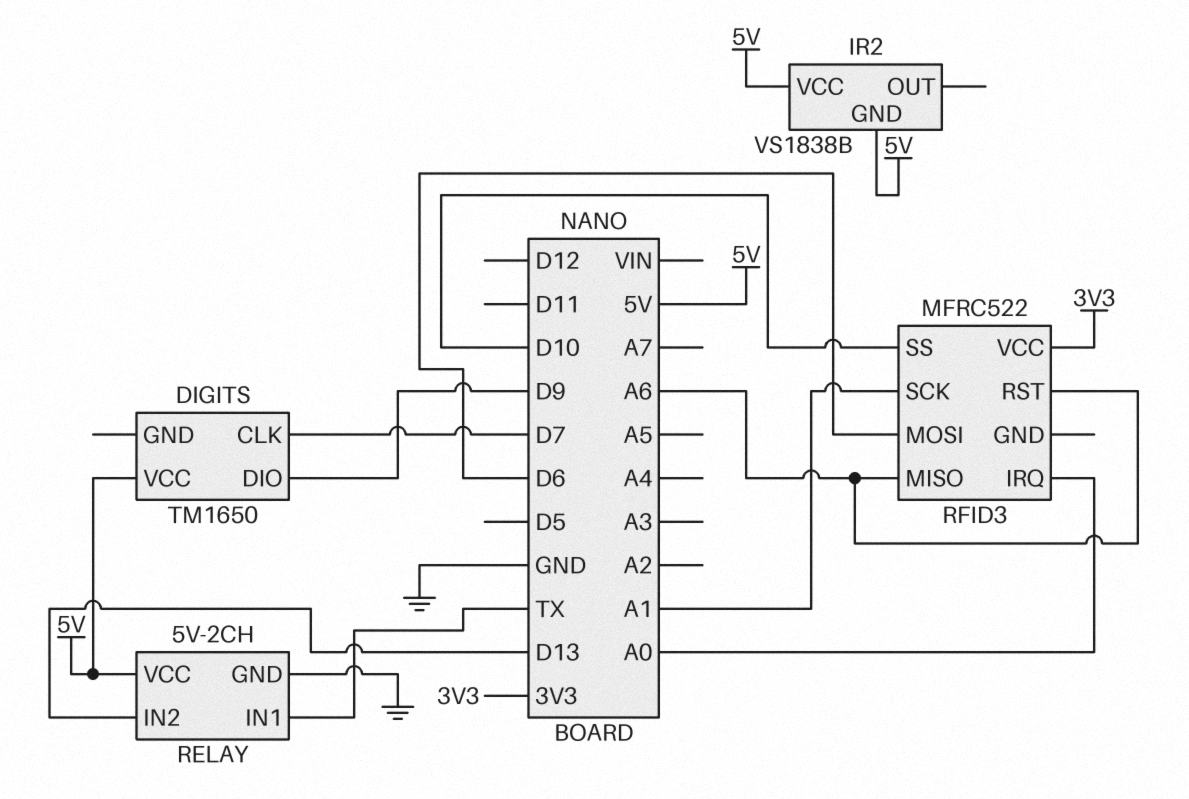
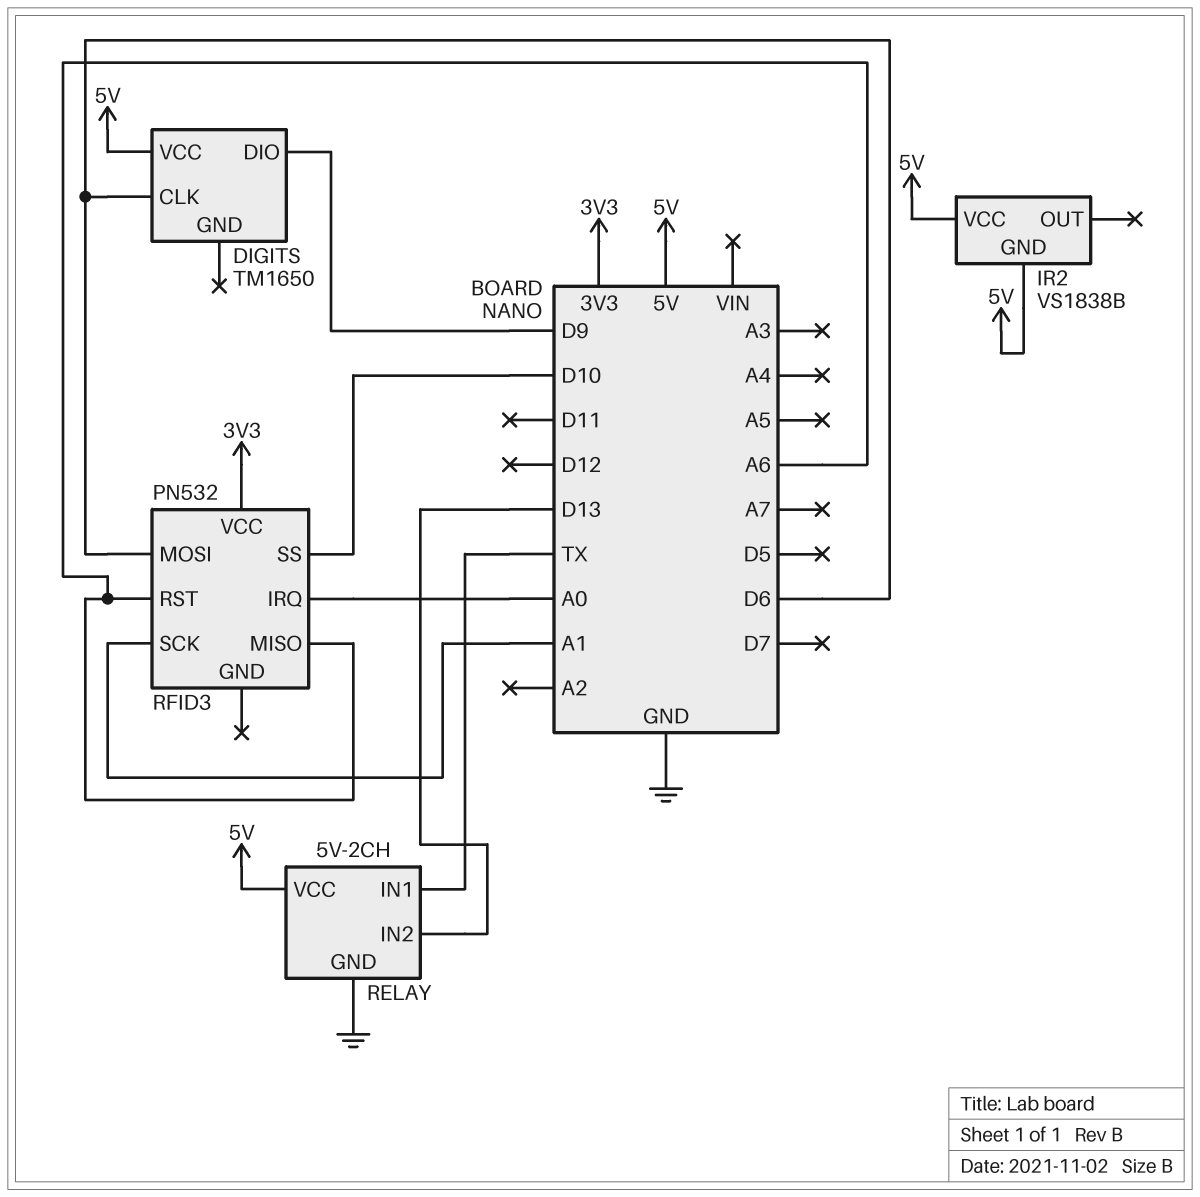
DIGITS pin CLK: D7 -> D6
RFID3: MFRC522 -> PN532

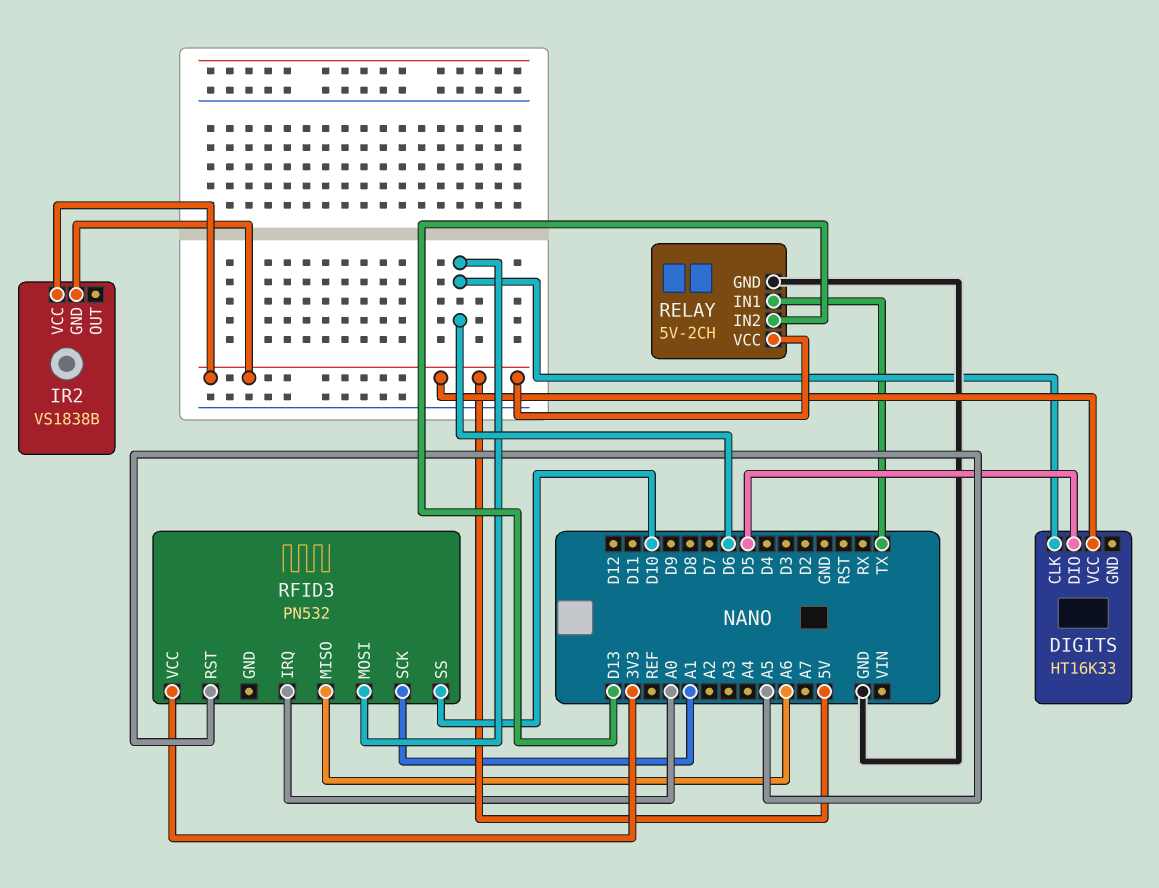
DIGITS: TM1650 -> HT16K33
DIGITS pin DIO: D9 -> D5
RFID3 pin RST: A6 -> A5

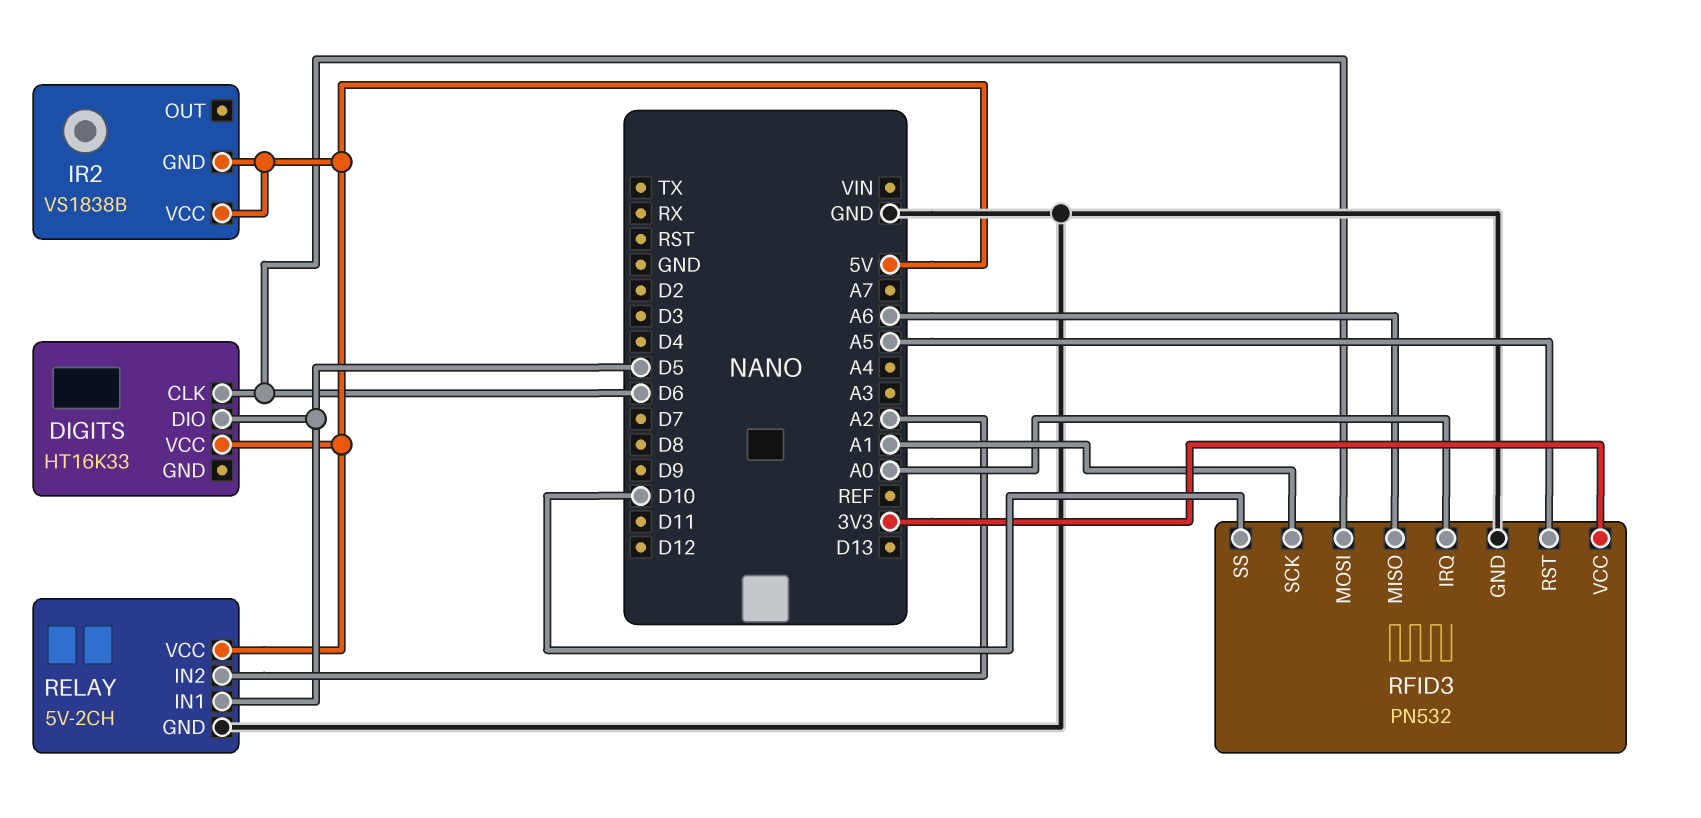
RELAY pin IN1: TX -> D5
RELAY pin IN2: D13 -> A2
RFID3 pin GND: none -> GND

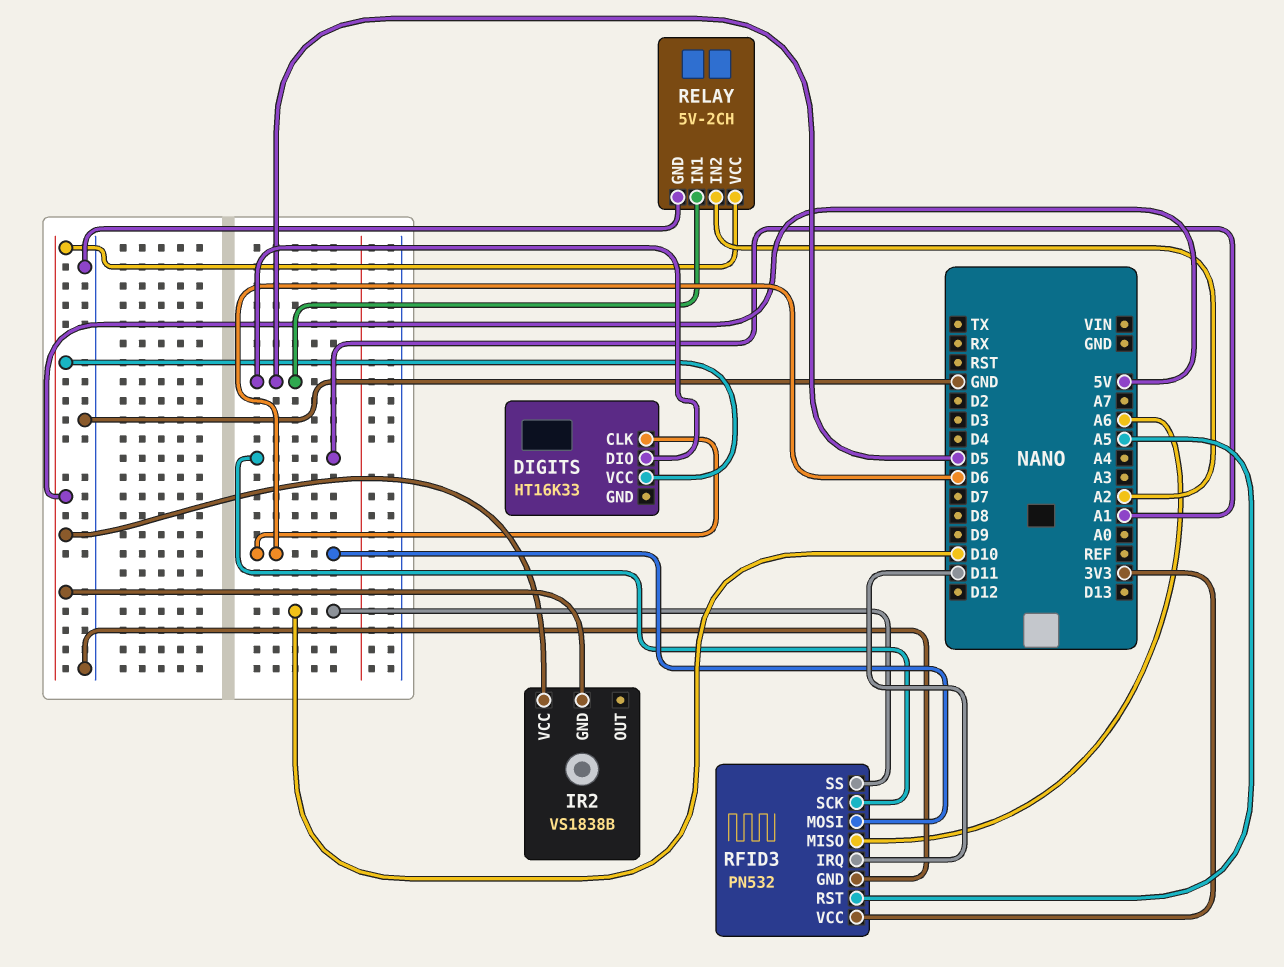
RFID3 pin IRQ: A0 -> D11

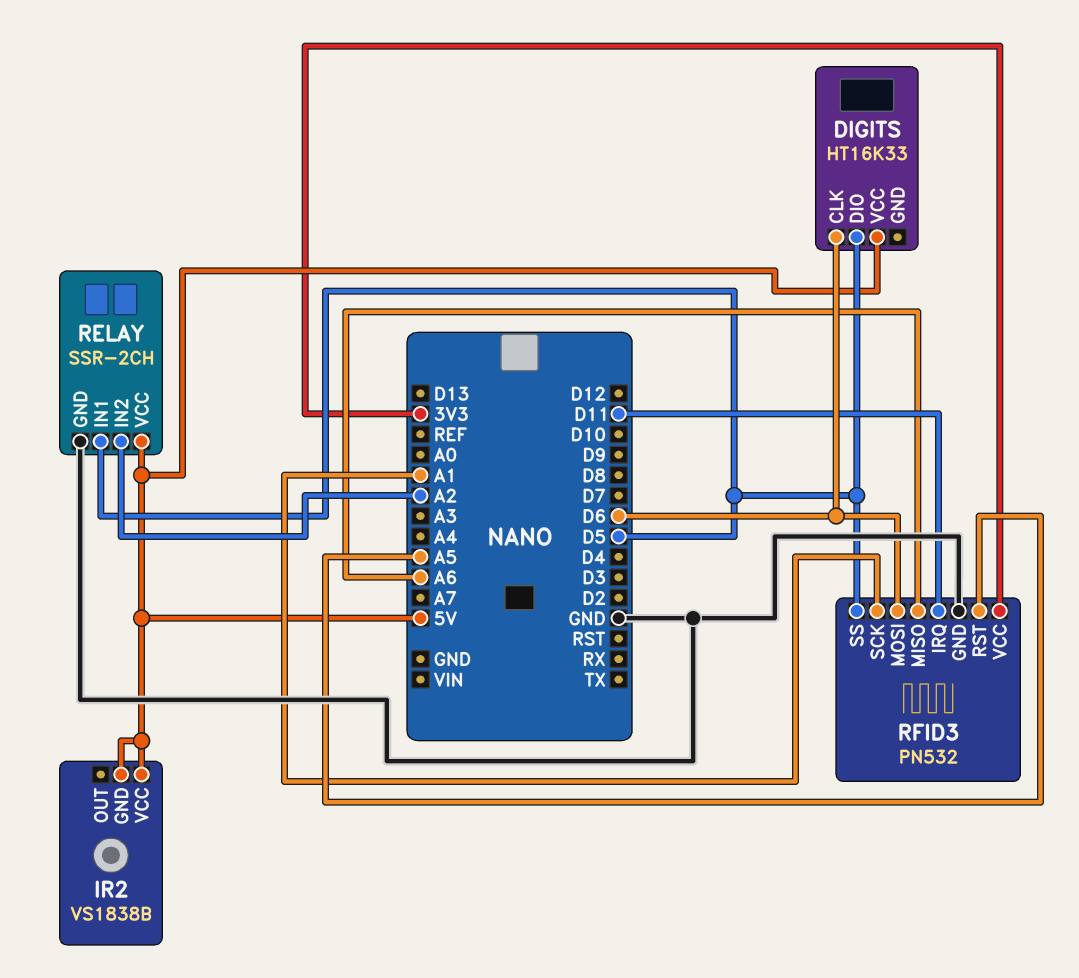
RELAY: 5V-2CH -> SSR-2CH
RFID3 pin SS: D10 -> D5

